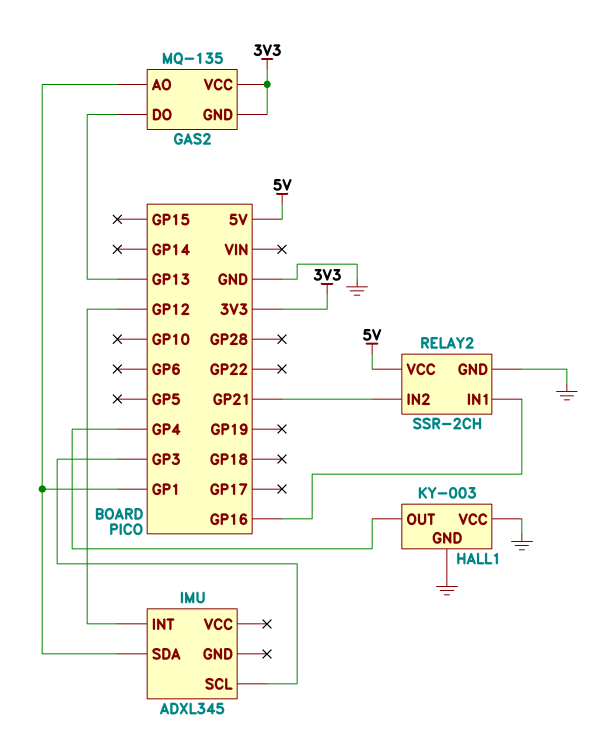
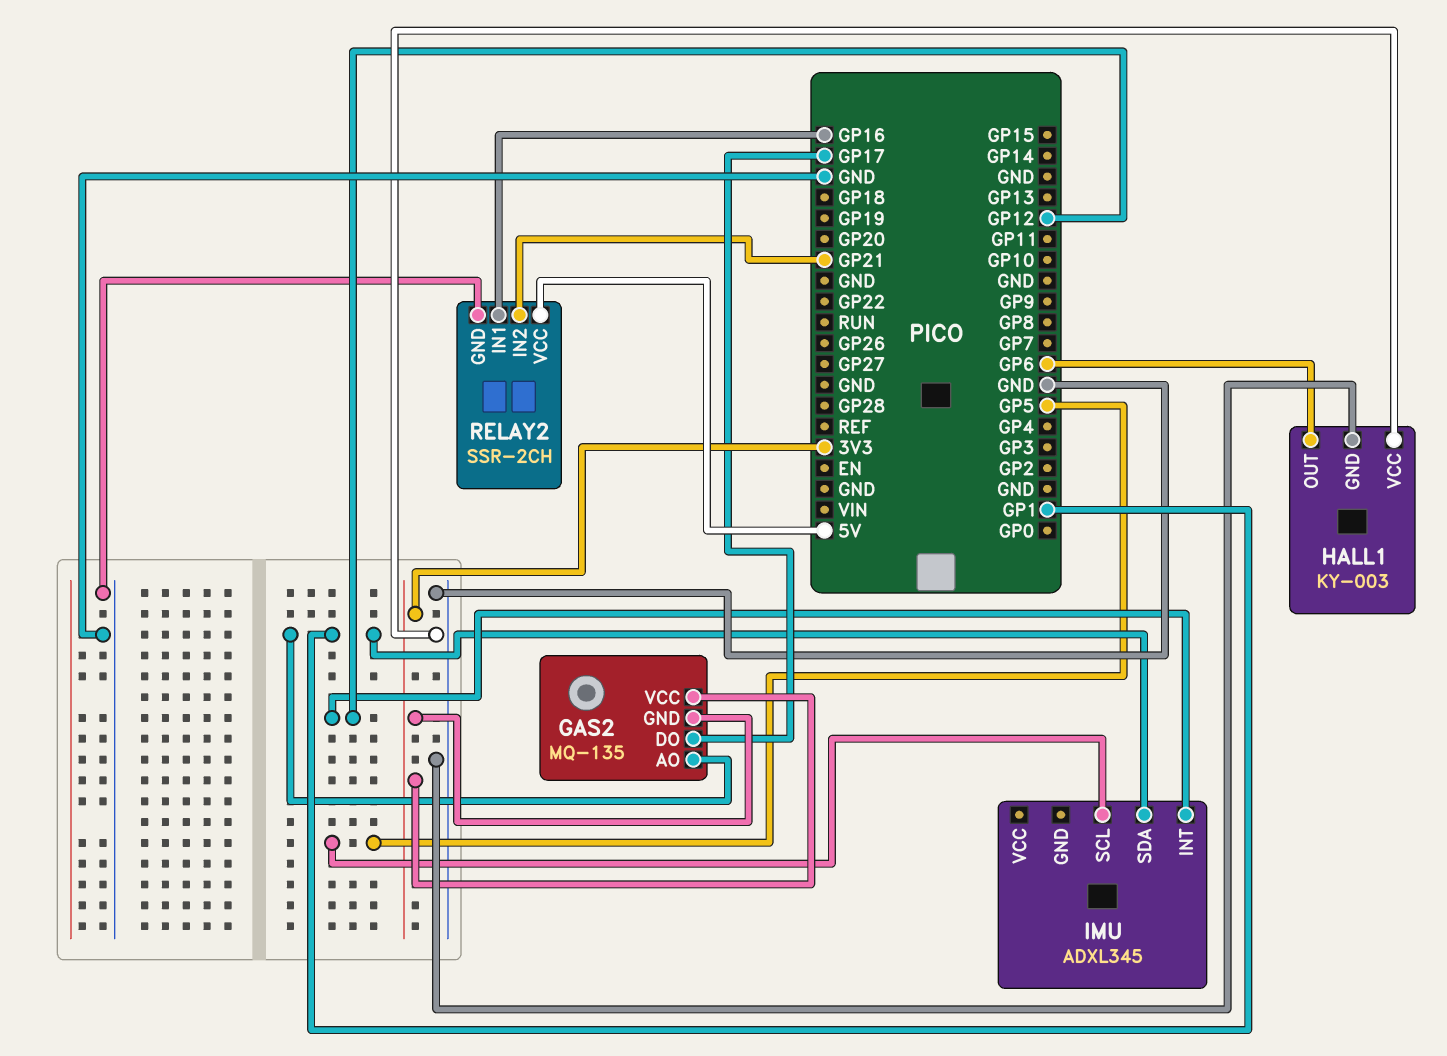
GAS2 pin DO: GP13 -> GP17
HALL1 pin OUT: GP4 -> GP6
IMU pin SCL: GP3 -> GP5

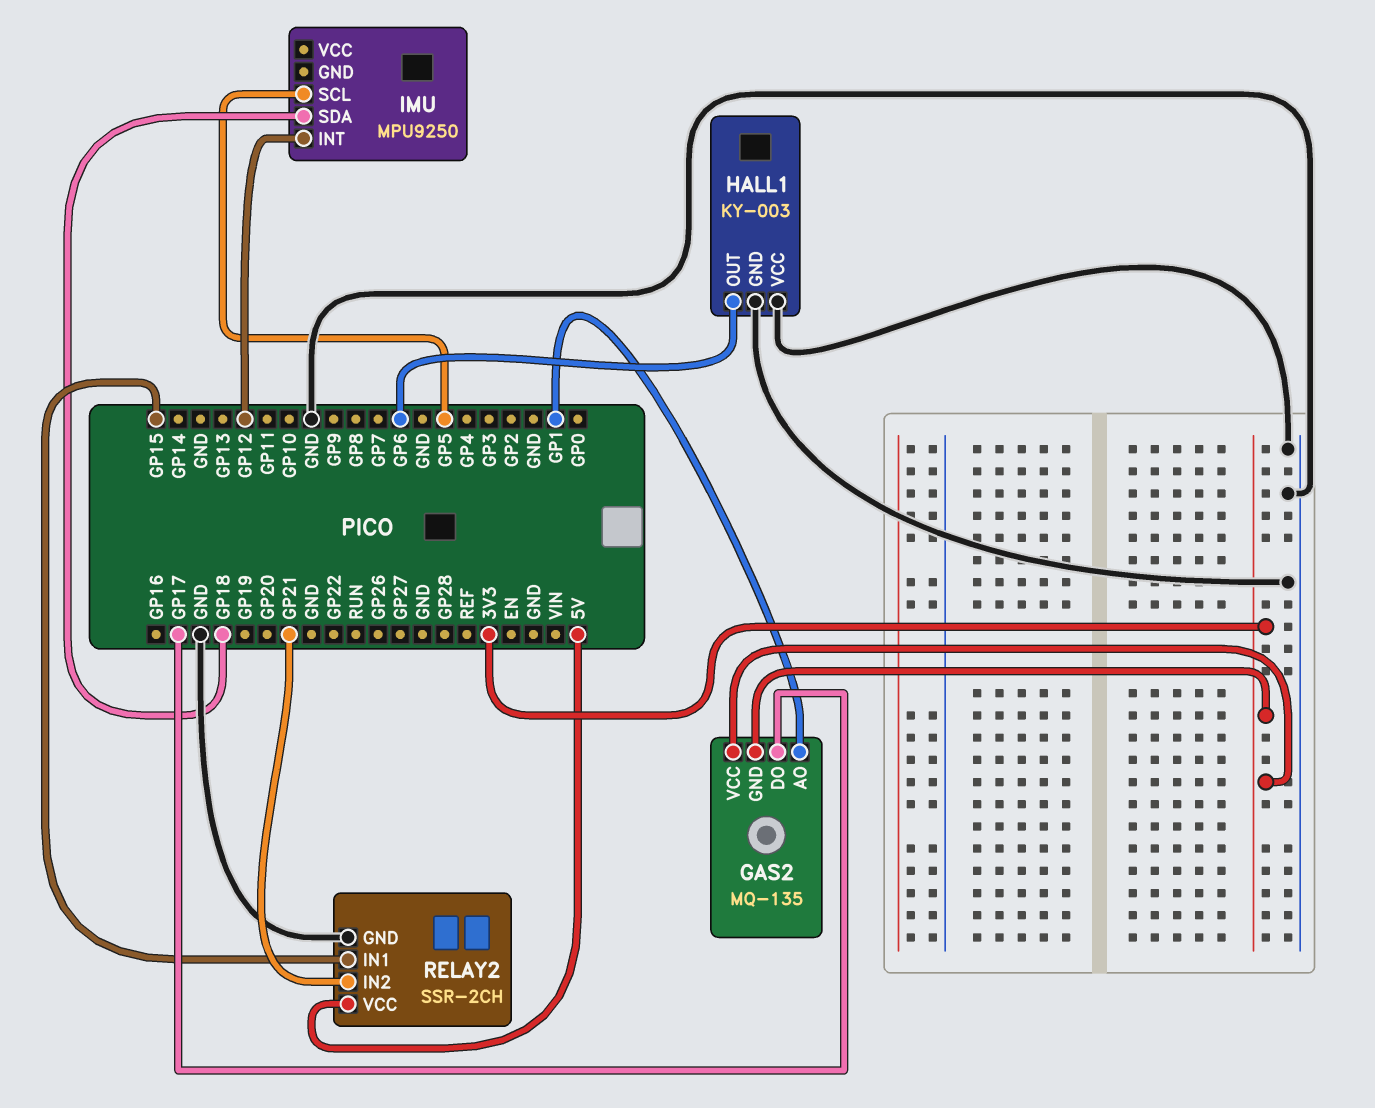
IMU: ADXL345 -> MPU9250
IMU pin SDA: GP1 -> GP18
RELAY2 pin IN1: GP16 -> GP15

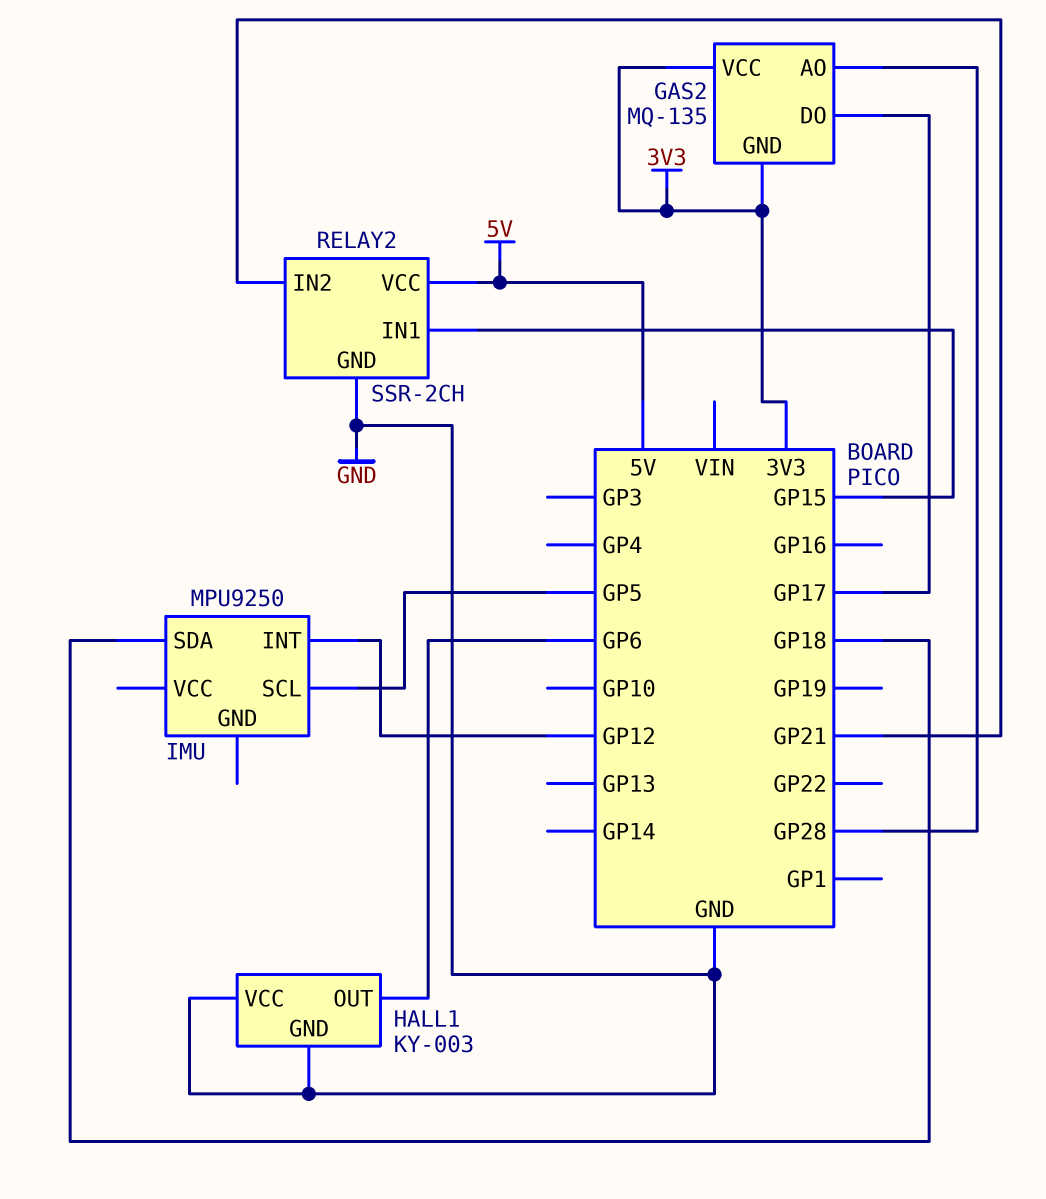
GAS2 pin AO: GP1 -> GP28

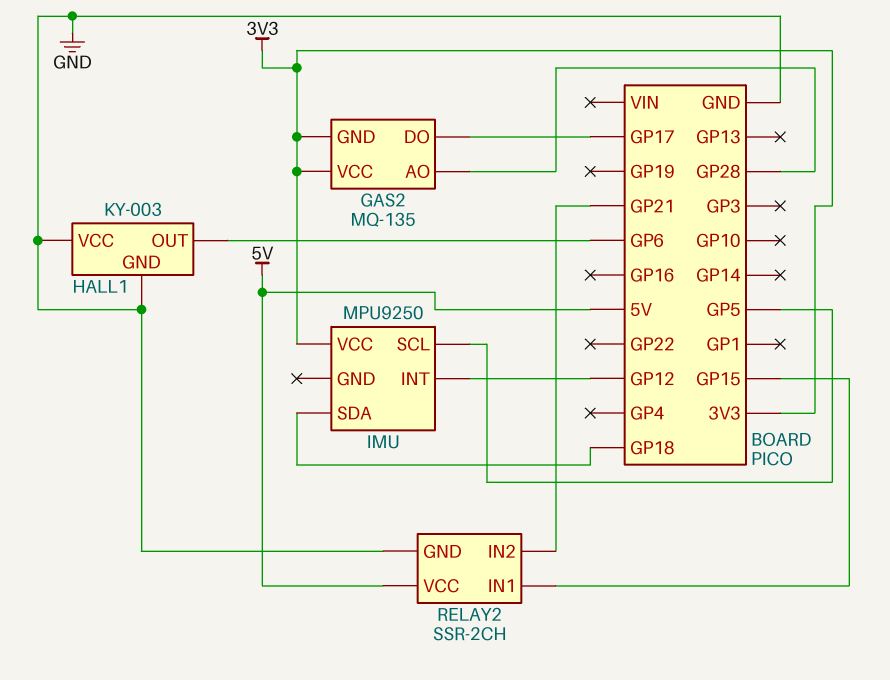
IMU pin VCC: none -> 3V3

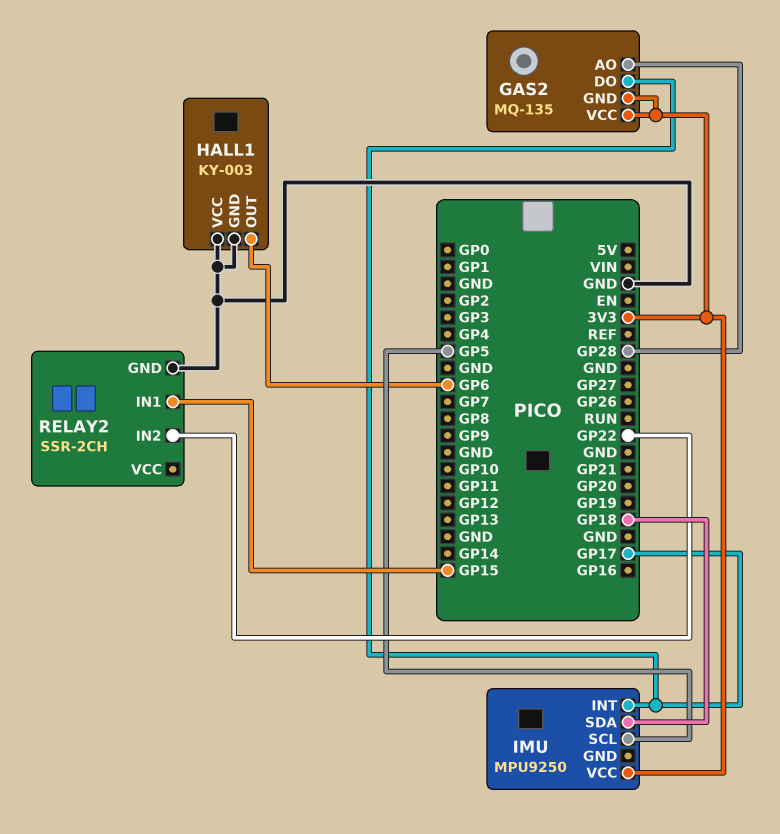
IMU pin INT: GP12 -> GP17
RELAY2 pin IN2: GP21 -> GP22
RELAY2 pin VCC: 5V -> none

